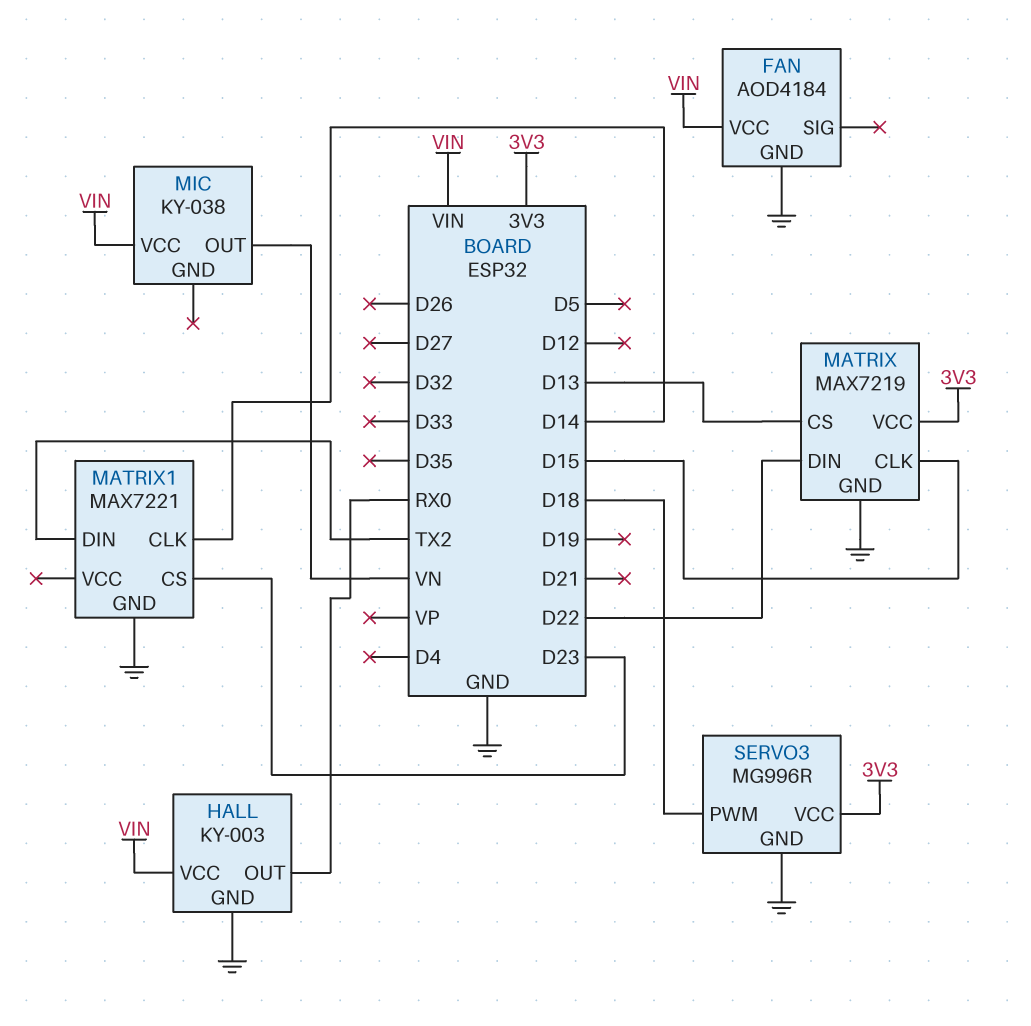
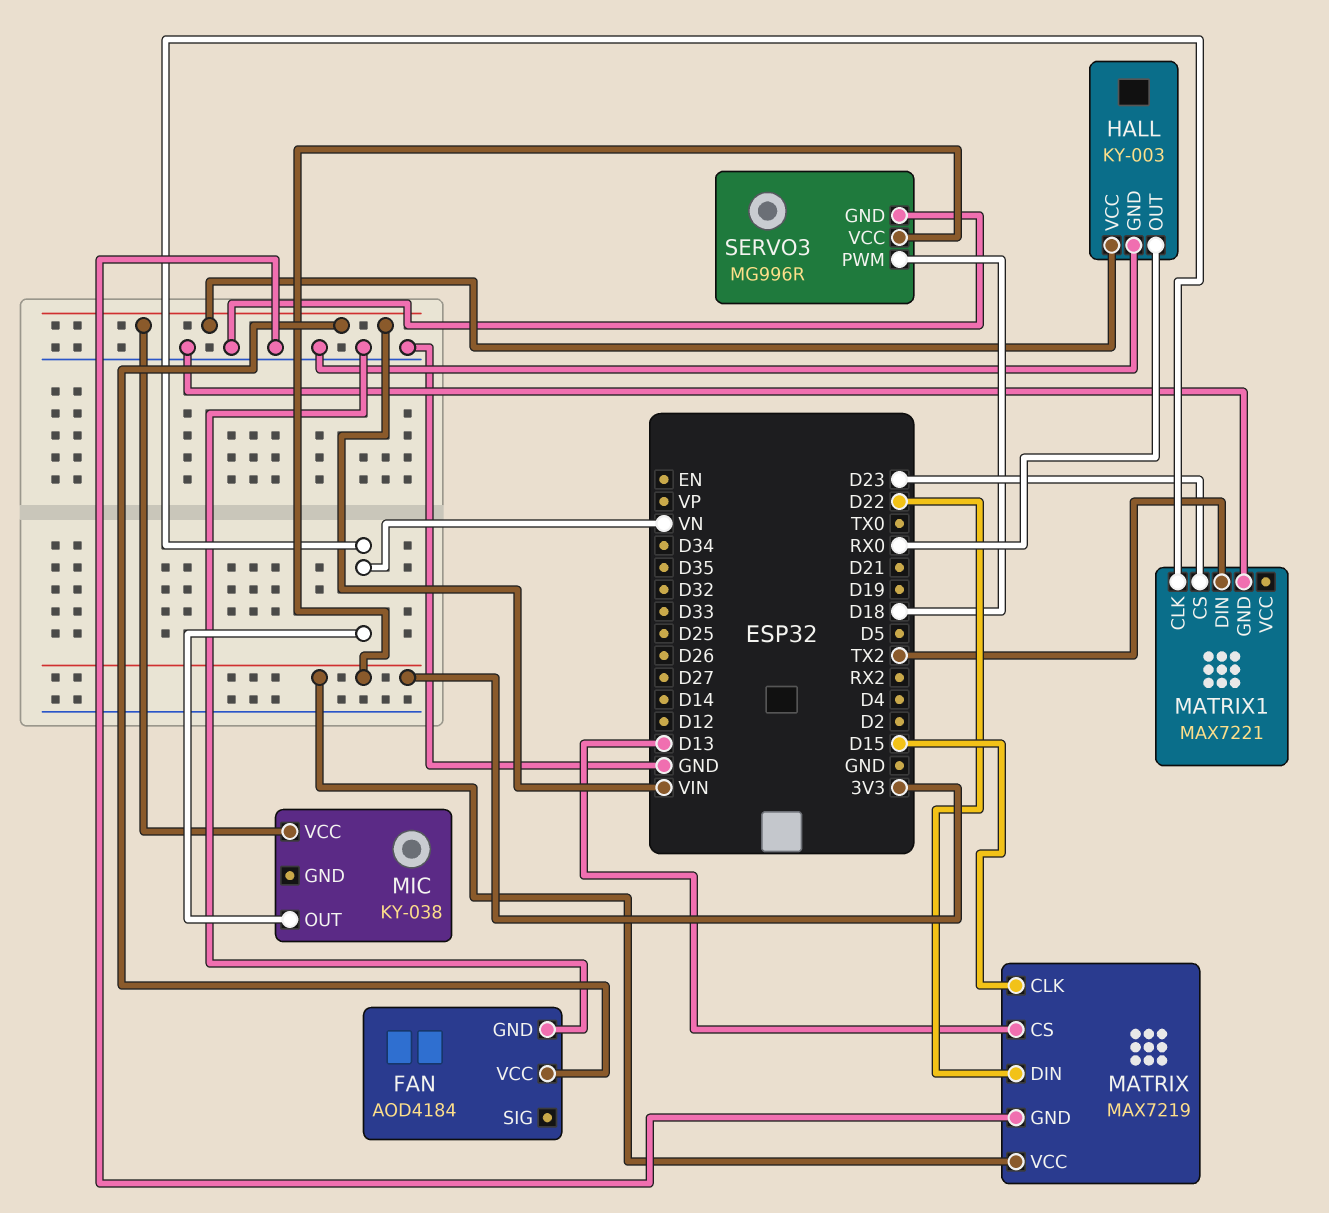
MATRIX1 pin CLK: D14 -> VN

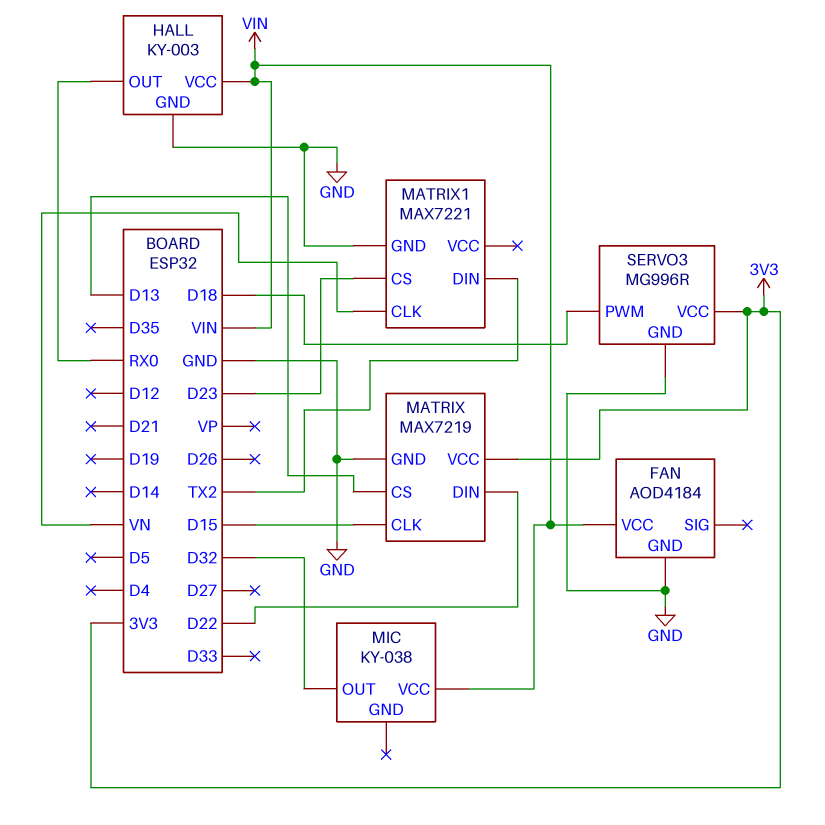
MIC pin OUT: VN -> D32

